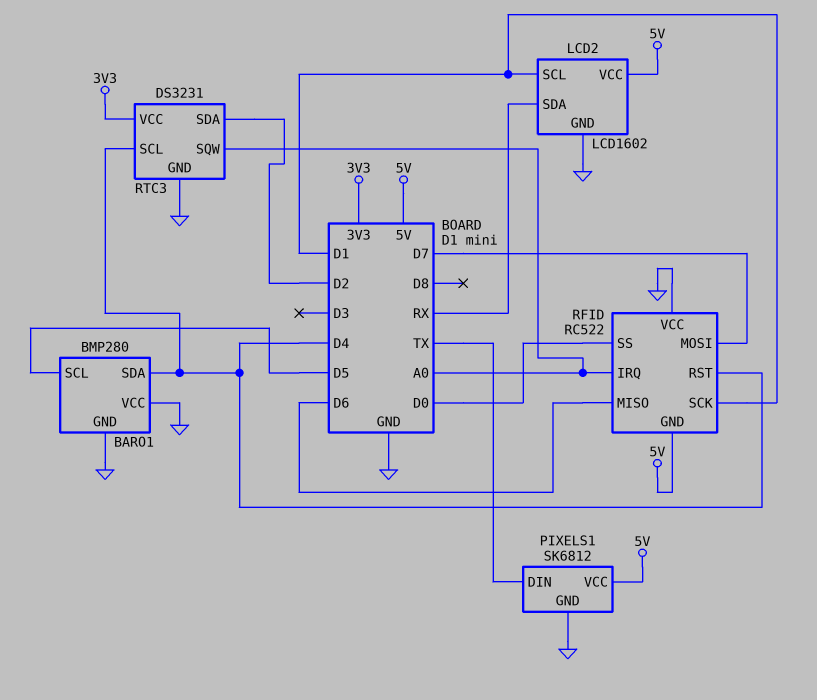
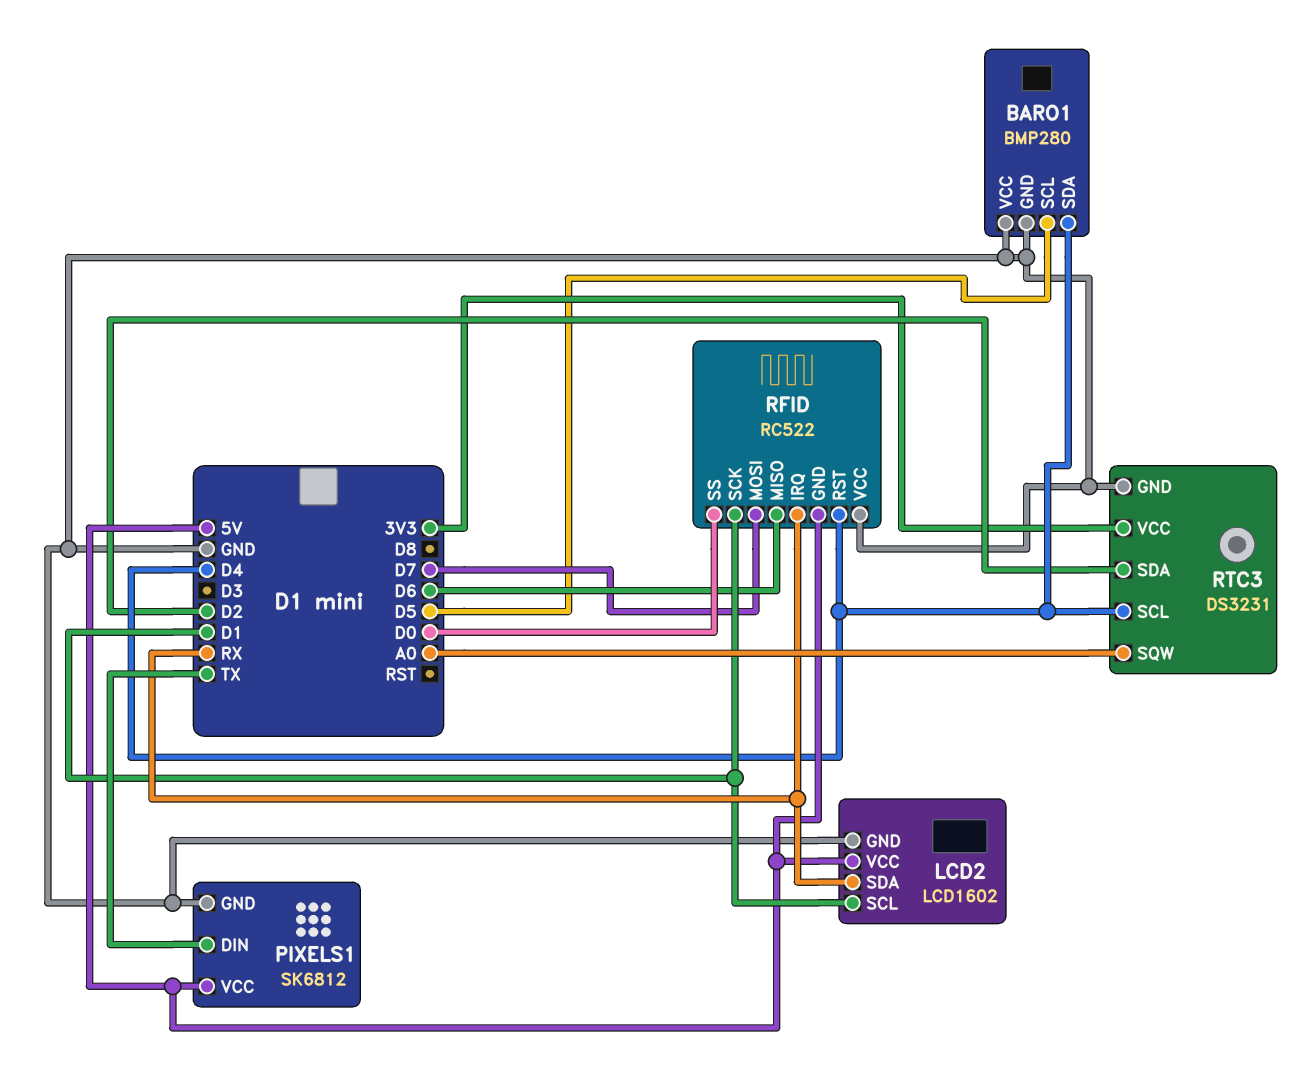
RFID pin IRQ: A0 -> RX

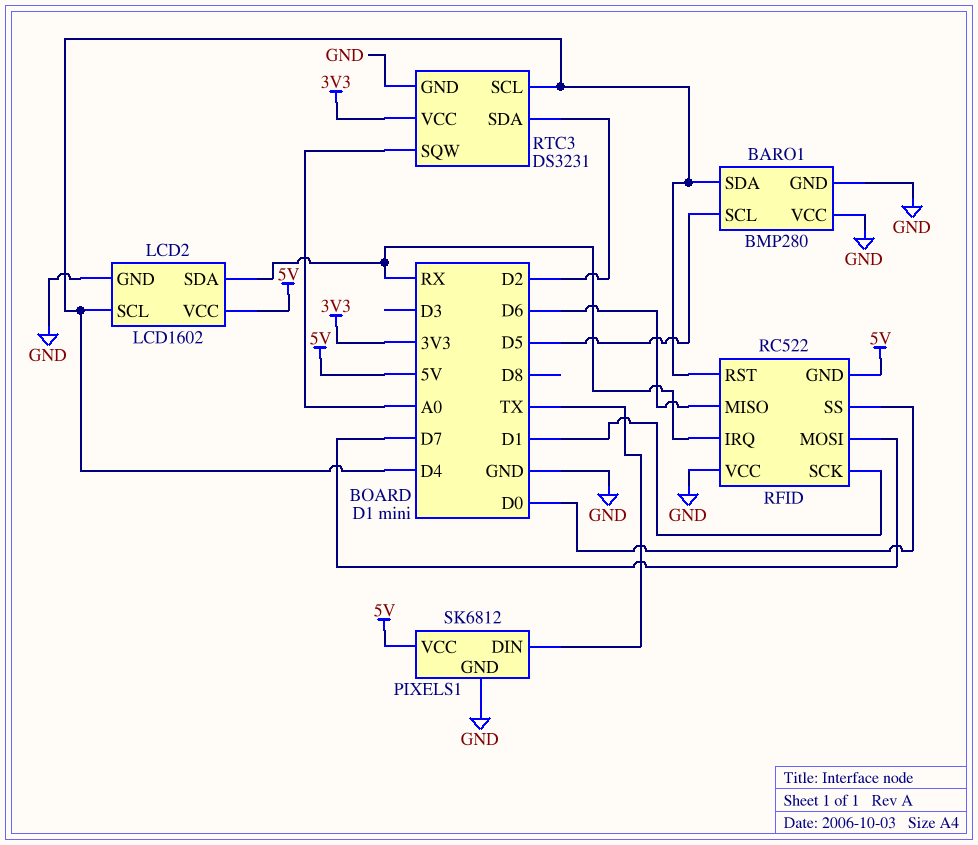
LCD2 pin SCL: D1 -> D4

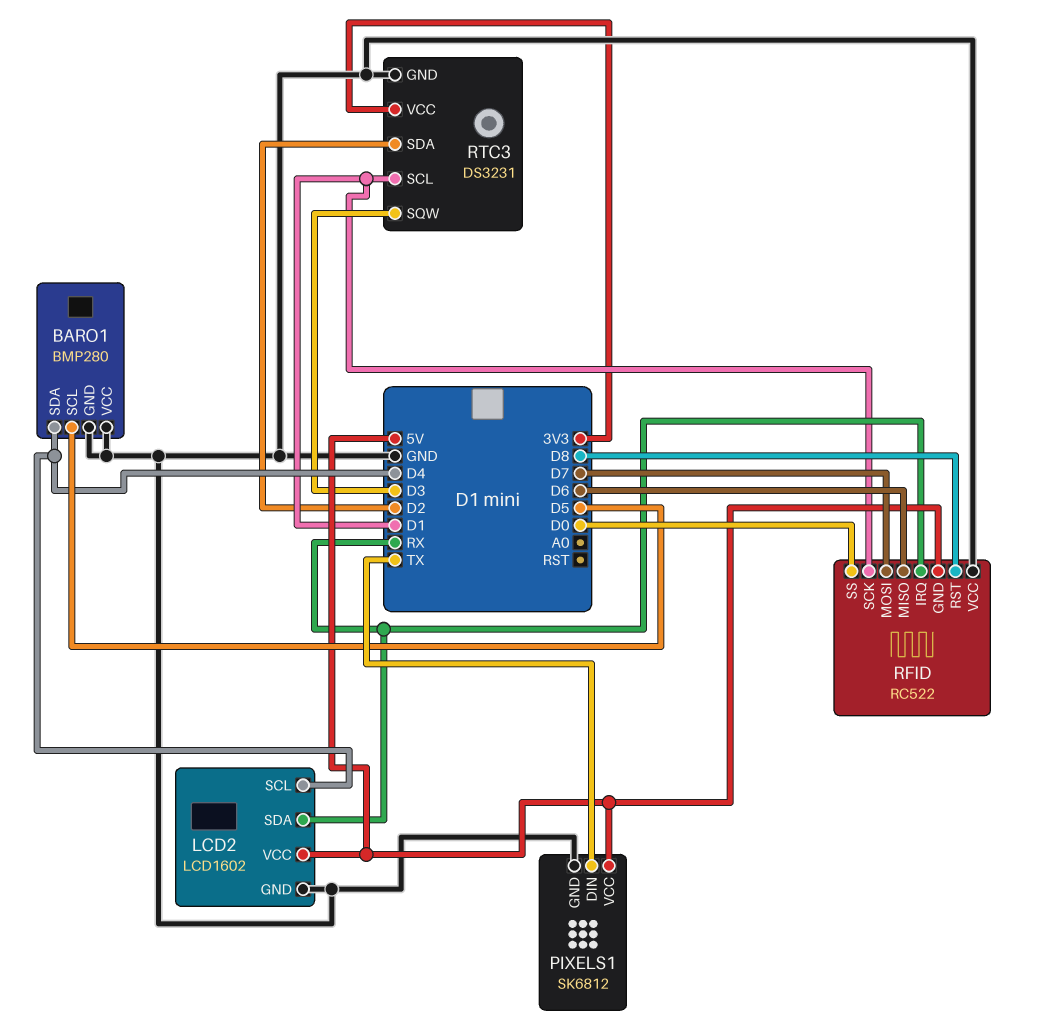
RFID pin RST: D4 -> D8
RTC3 pin SCL: D4 -> D1
RTC3 pin SQW: A0 -> D3

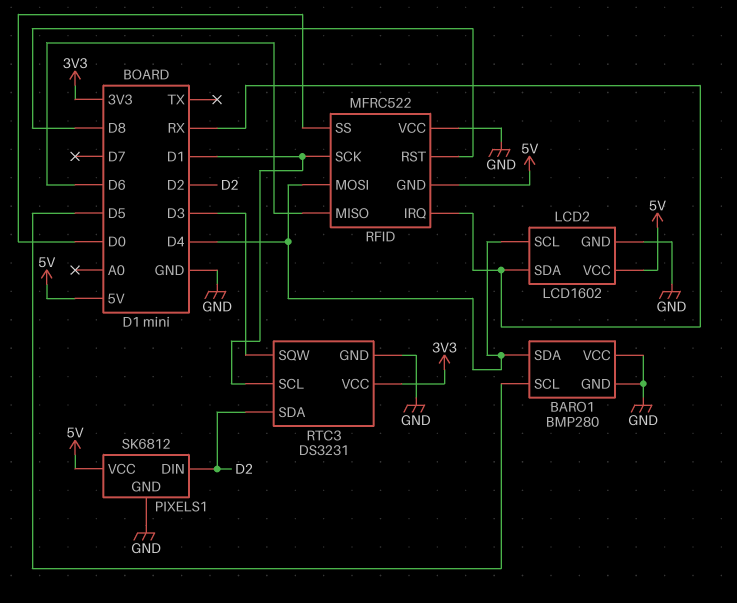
PIXELS1 pin DIN: TX -> D2
RFID: RC522 -> MFRC522
RFID pin MOSI: D7 -> D4

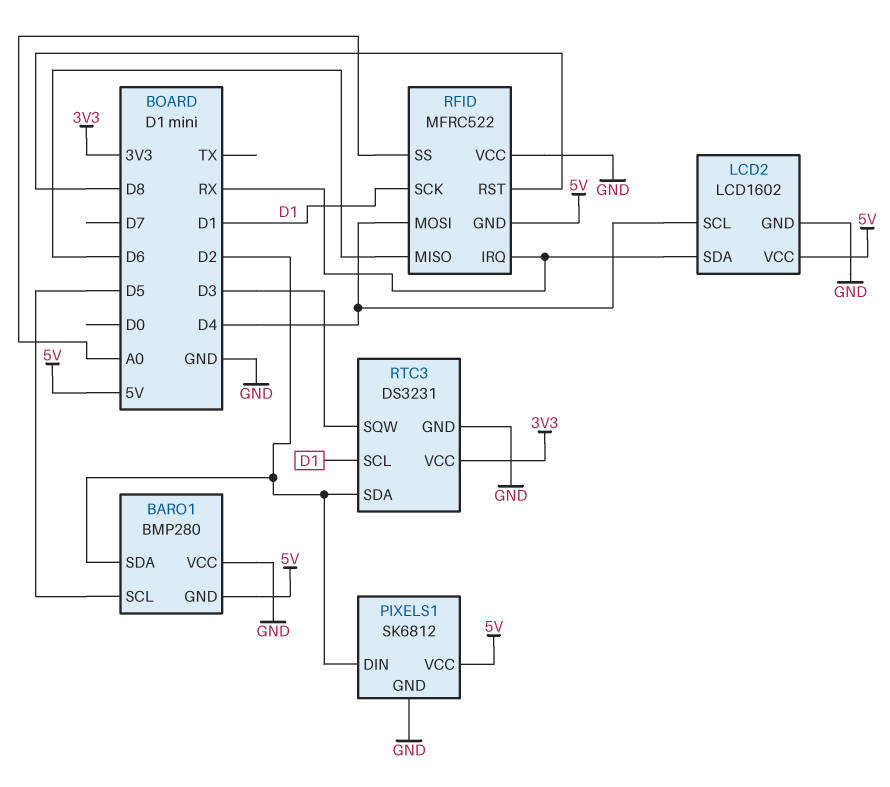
BARO1 pin GND: GND -> 5V
BARO1 pin SDA: D4 -> D2
RFID pin SS: D0 -> A0

